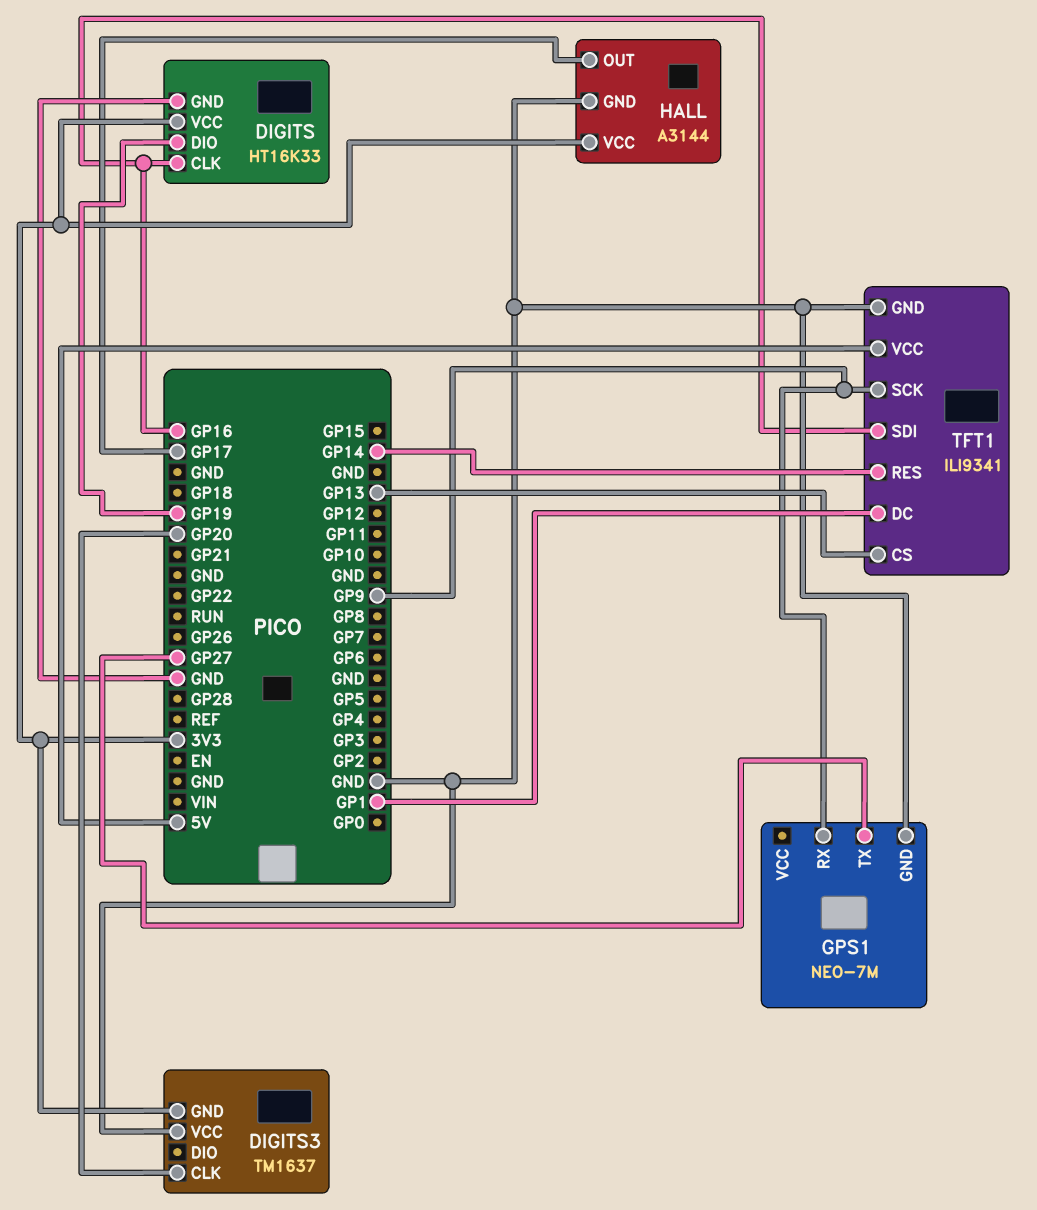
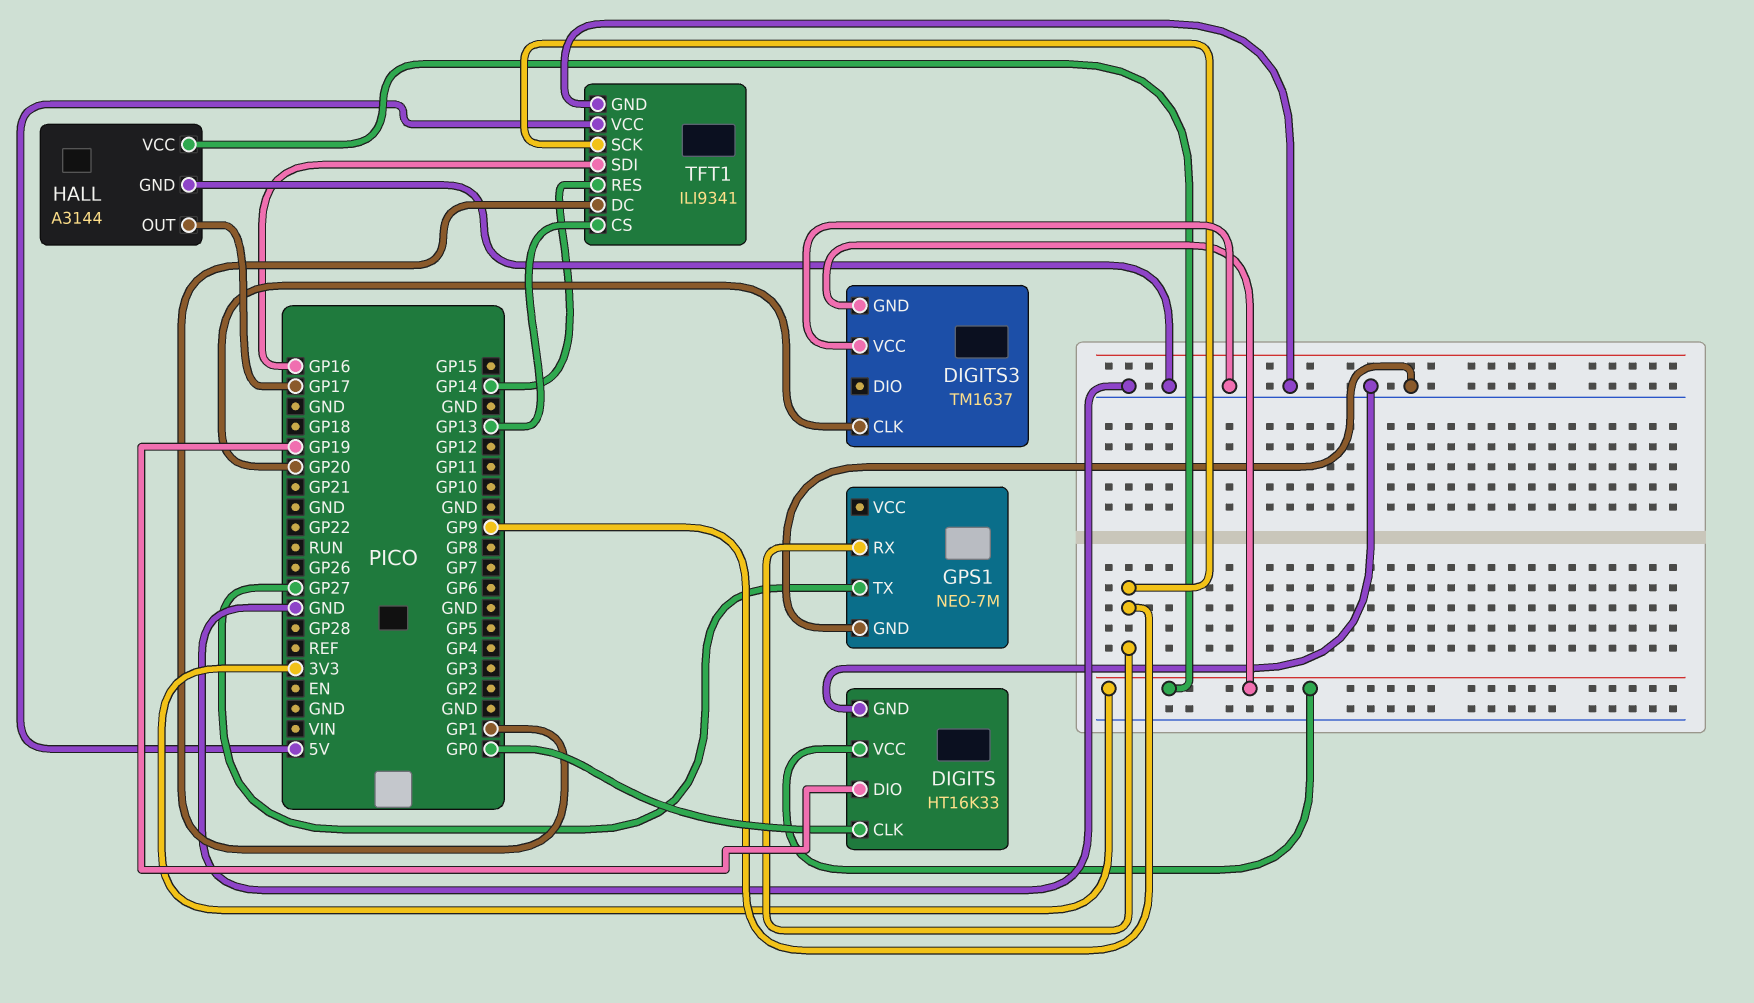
DIGITS pin CLK: GP16 -> GP0

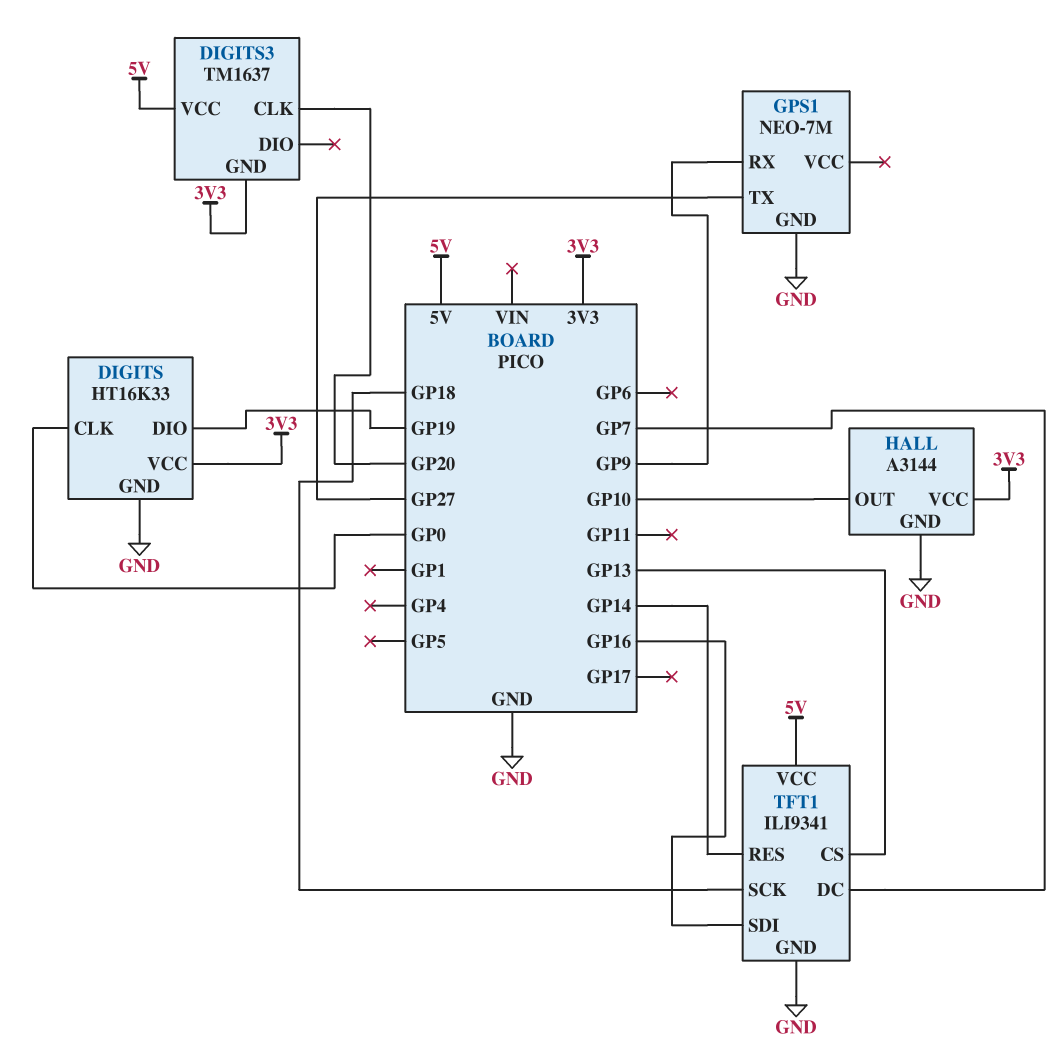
DIGITS3 pin VCC: GND -> 5V
HALL pin OUT: GP17 -> GP10
TFT1 pin DC: GP1 -> GP7
TFT1 pin SCK: GP9 -> GP18

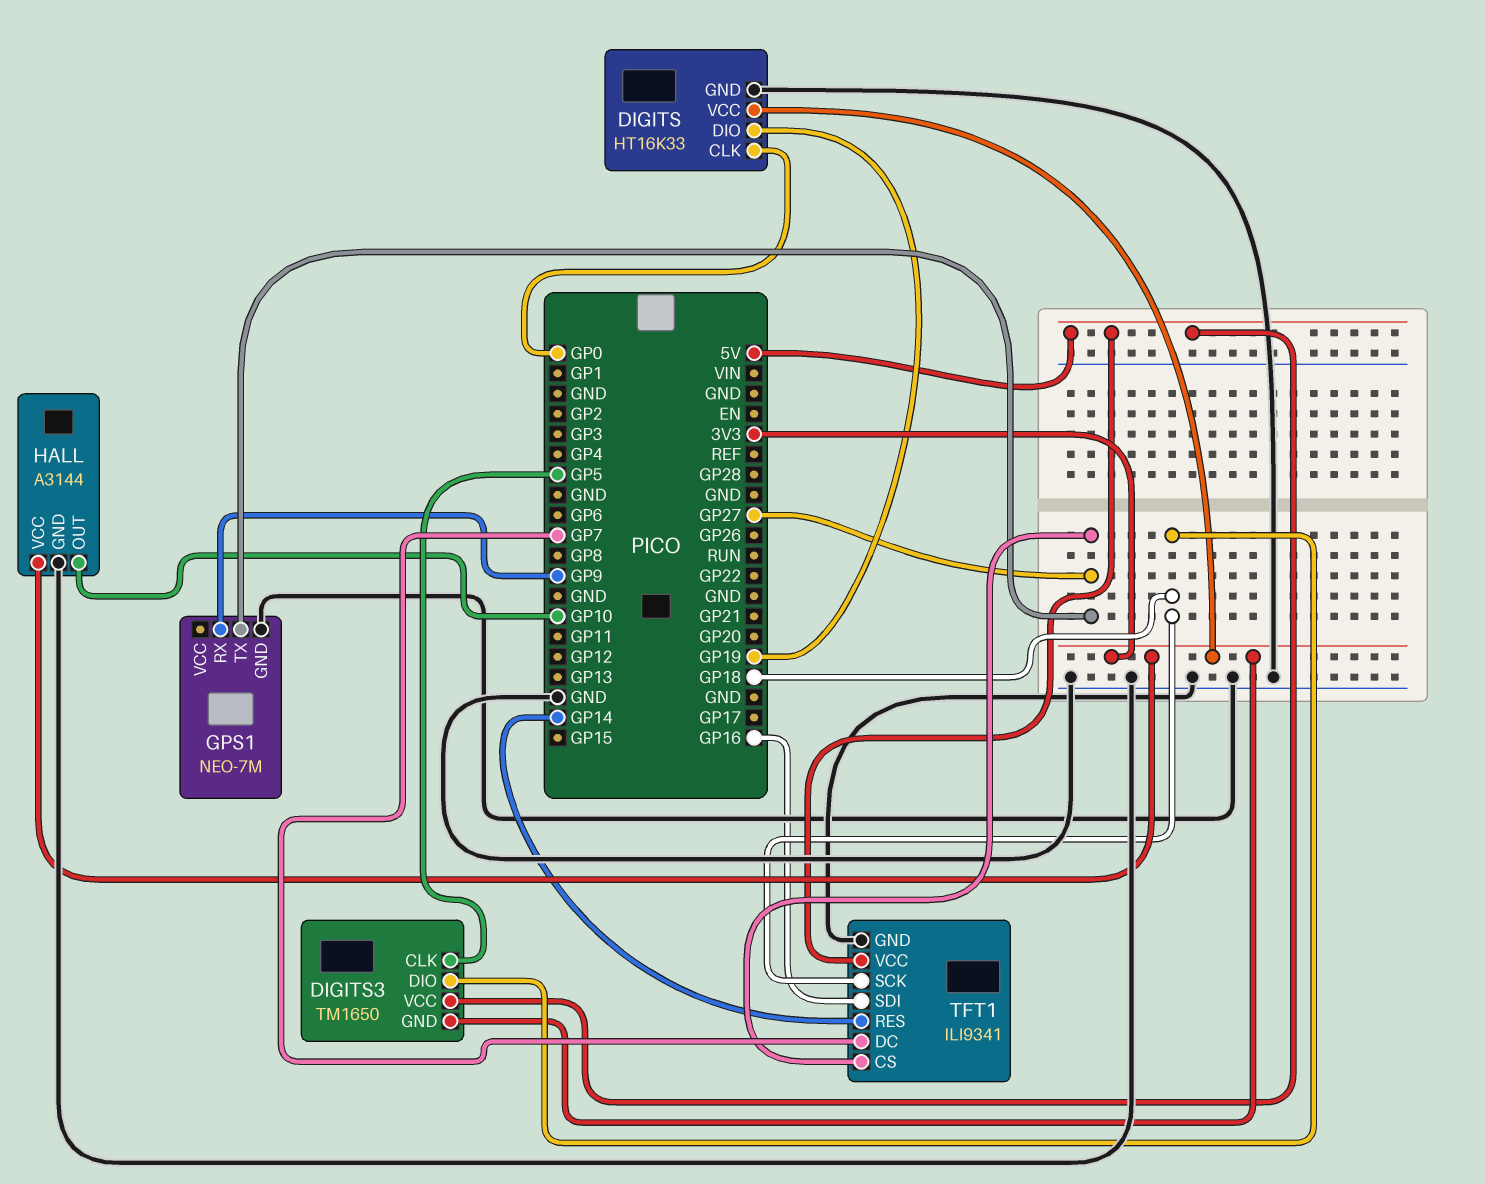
DIGITS3: TM1637 -> TM1650
DIGITS3 pin CLK: GP20 -> GP5
DIGITS3 pin DIO: none -> GP18
TFT1 pin CS: GP13 -> GP27

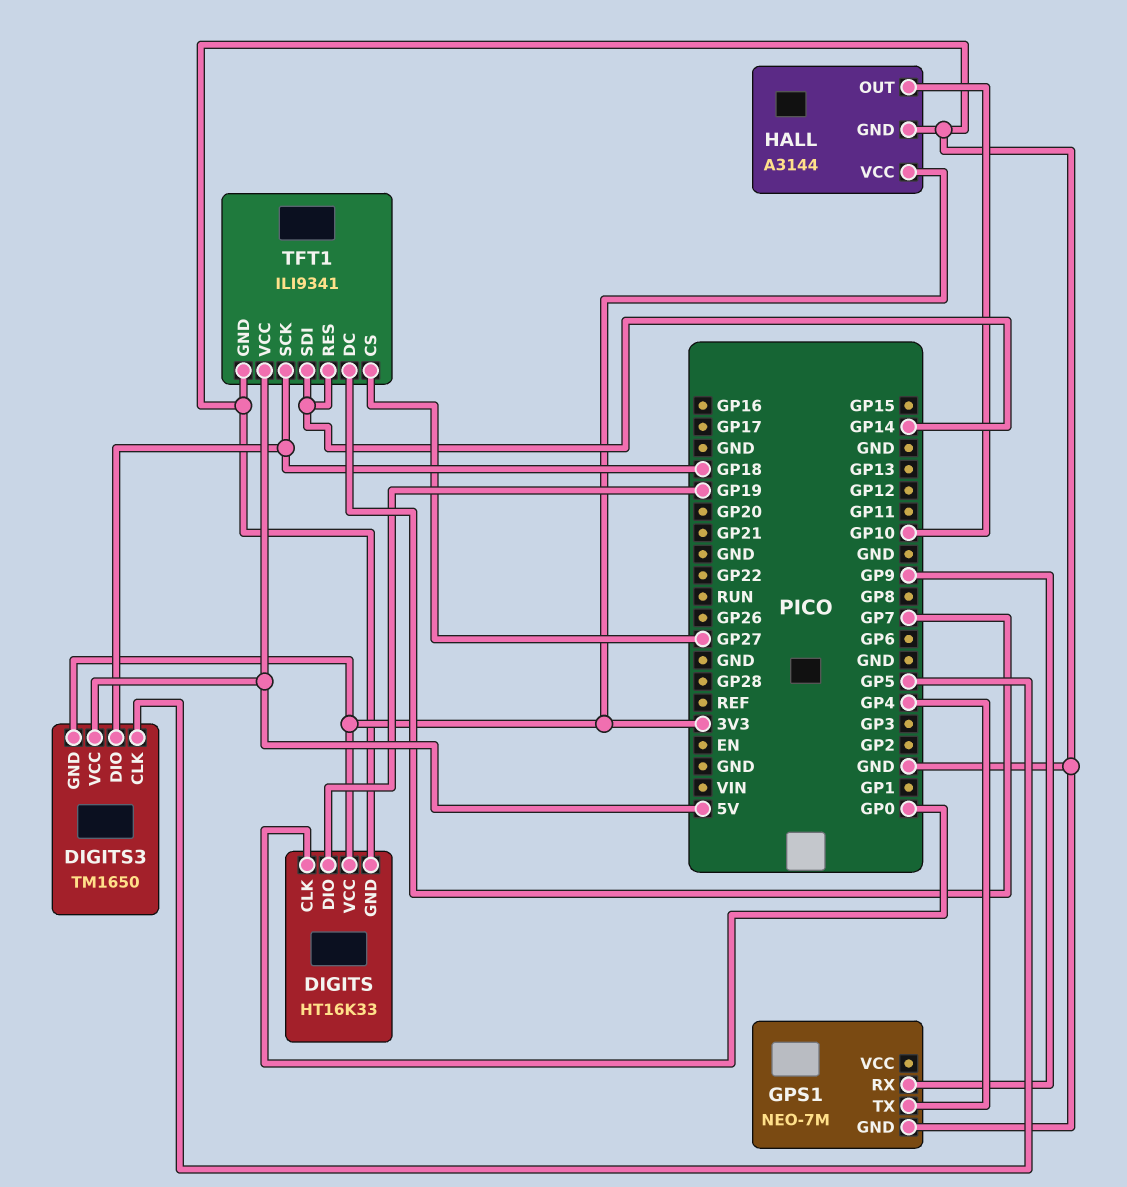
GPS1 pin TX: GP27 -> GP4
TFT1 pin SDI: GP16 -> GP14

